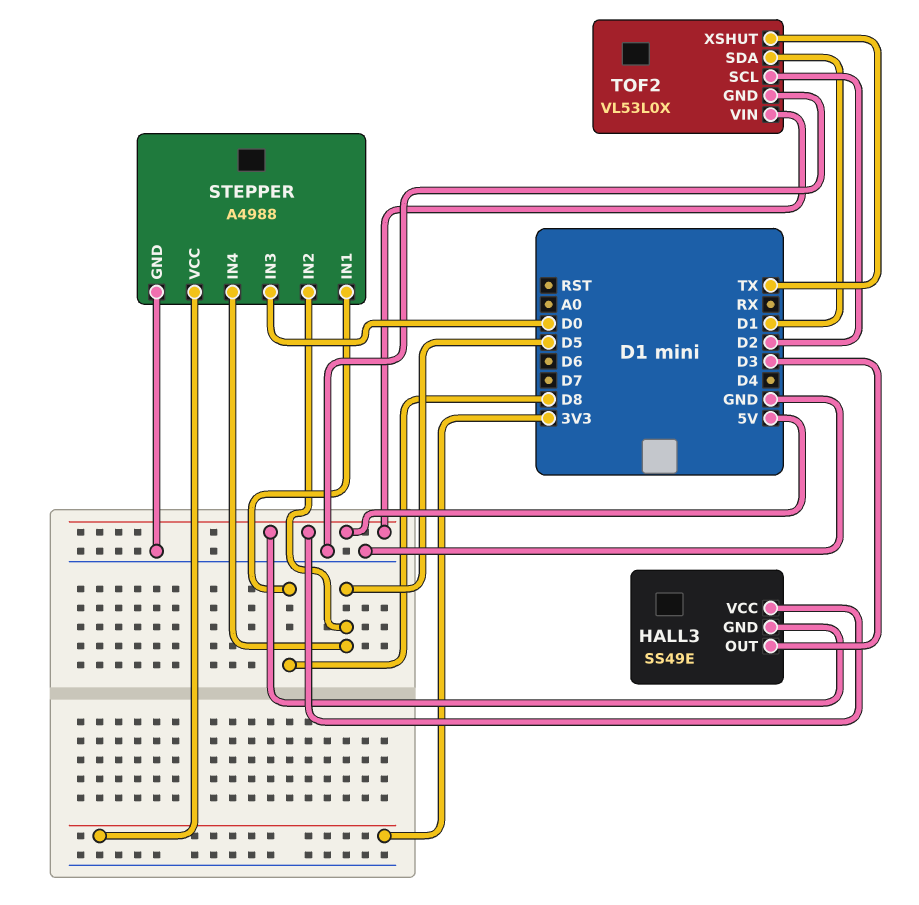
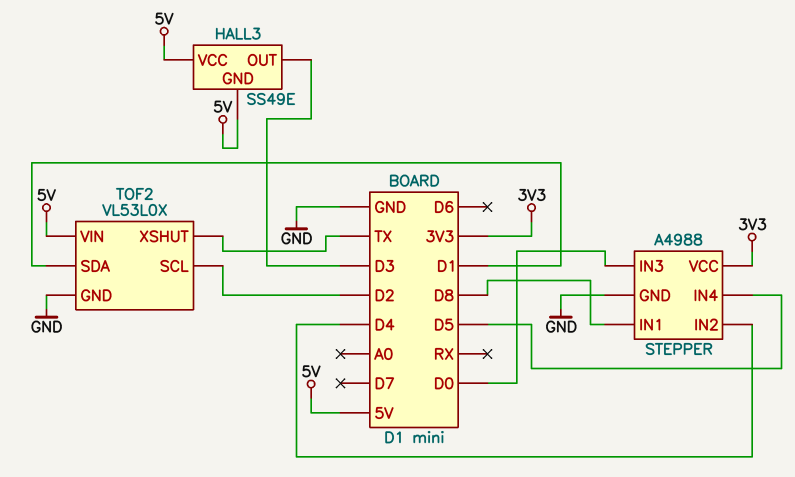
STEPPER pin IN2: D5 -> D4

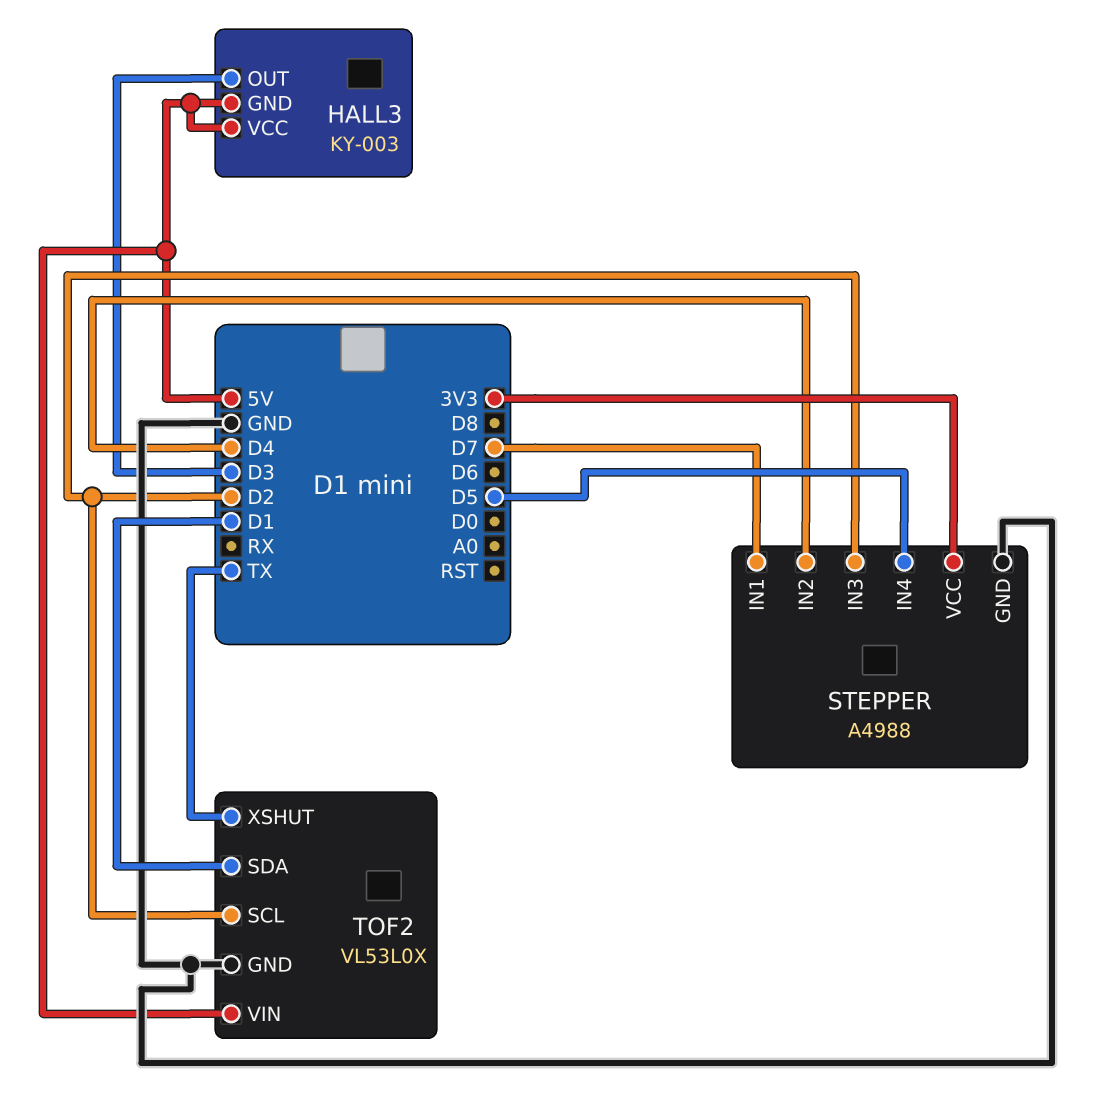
HALL3: SS49E -> KY-003
STEPPER pin IN1: D8 -> D7
STEPPER pin IN3: D0 -> D2

